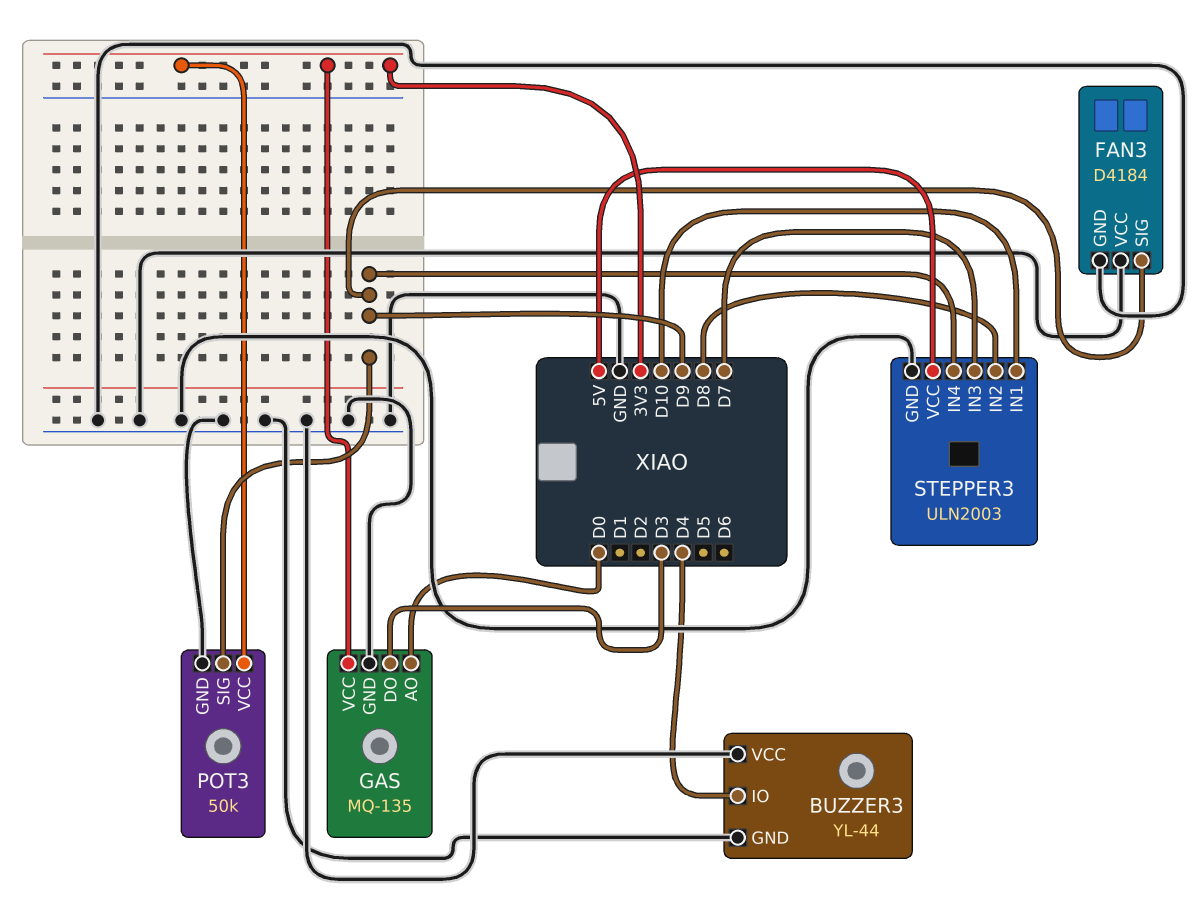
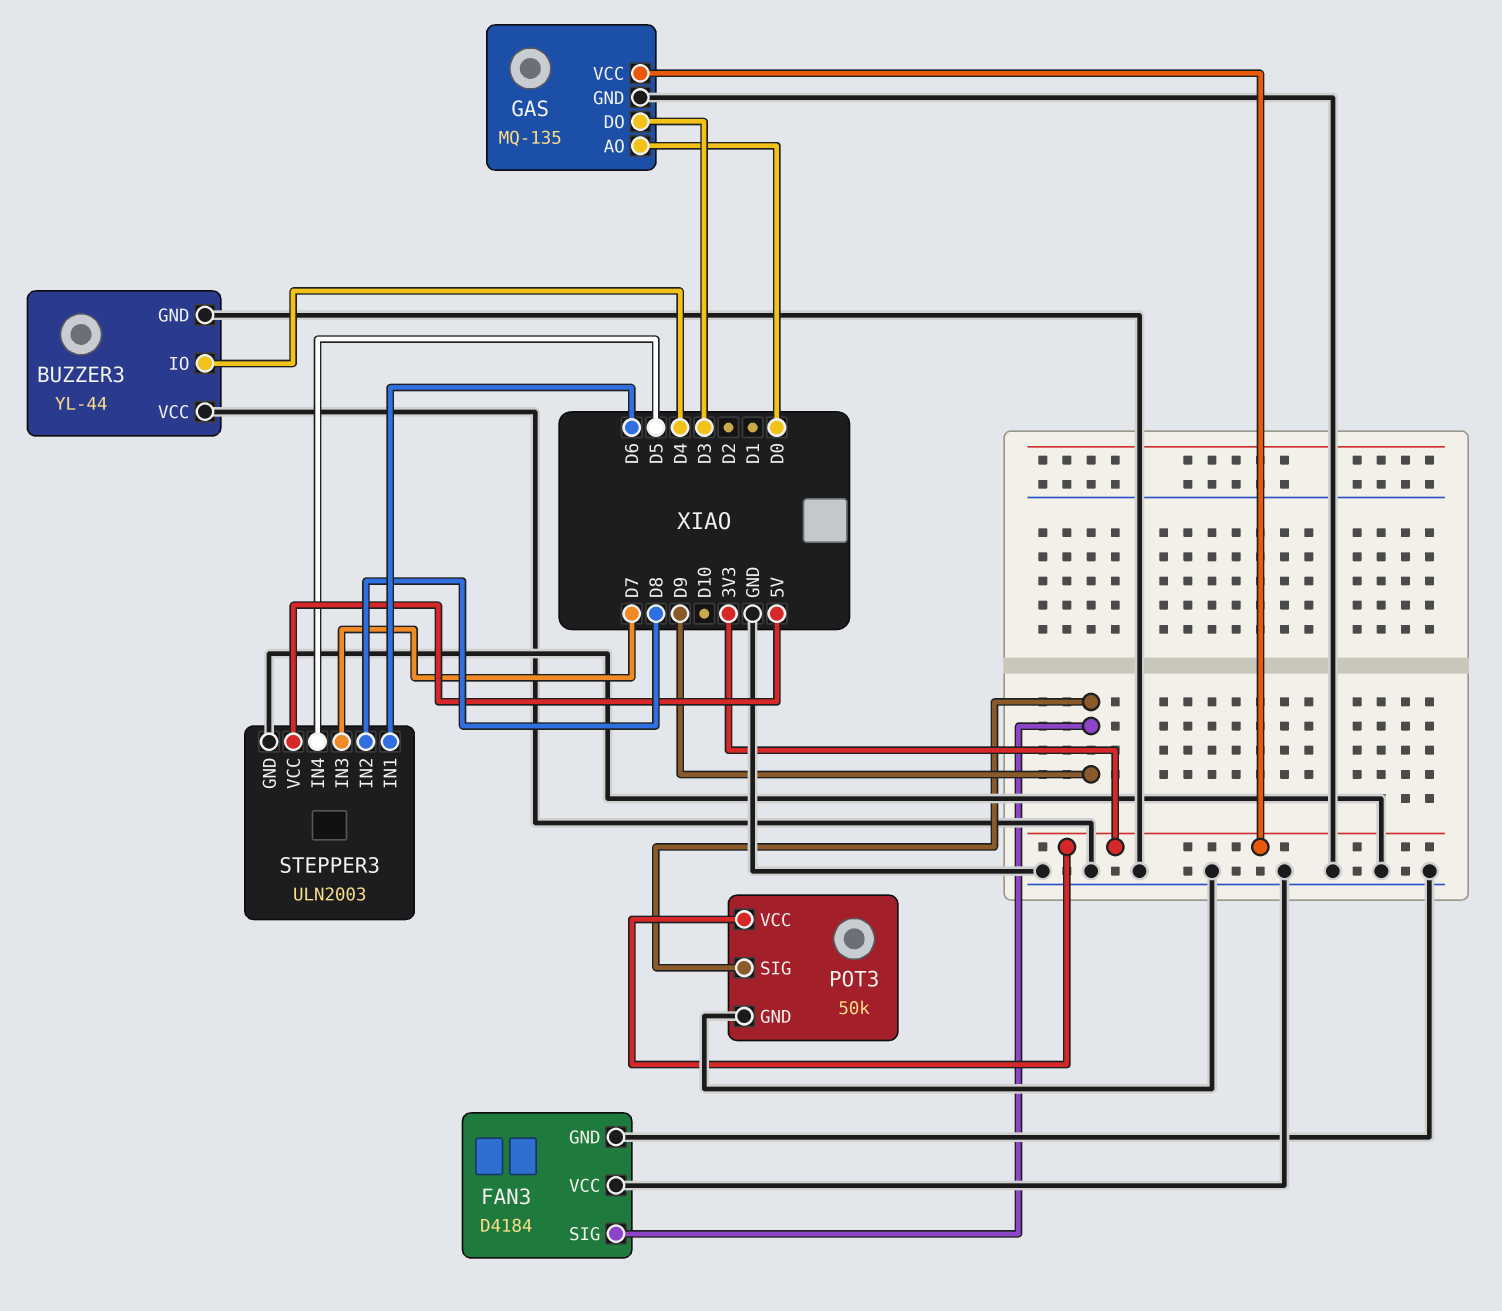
STEPPER3 pin IN1: D10 -> D6
STEPPER3 pin IN4: D9 -> D5

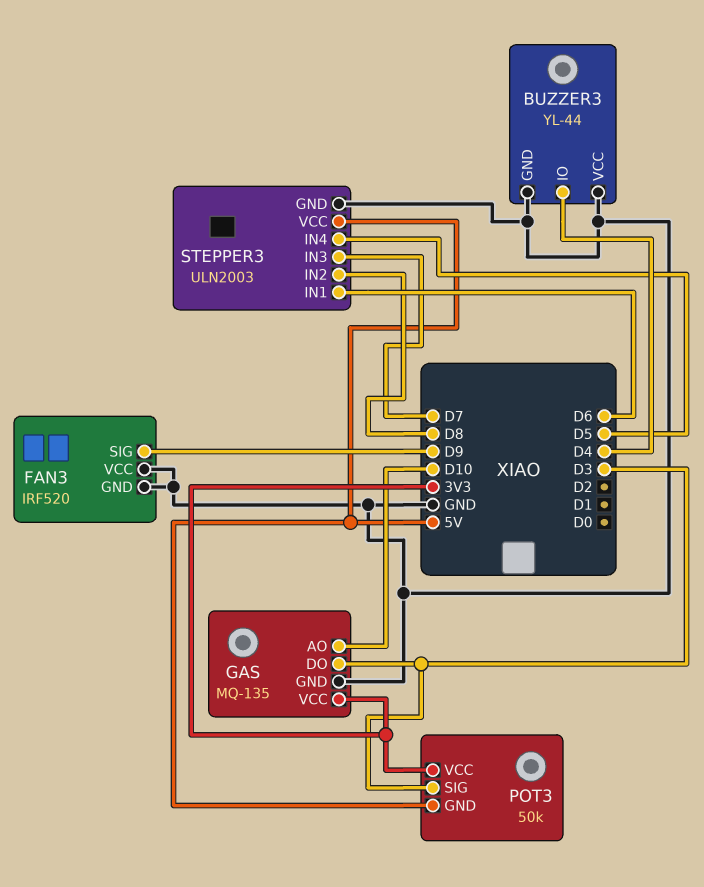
FAN3: D4184 -> IRF520
GAS pin AO: D0 -> D10
POT3 pin GND: GND -> 5V
POT3 pin SIG: D9 -> D3

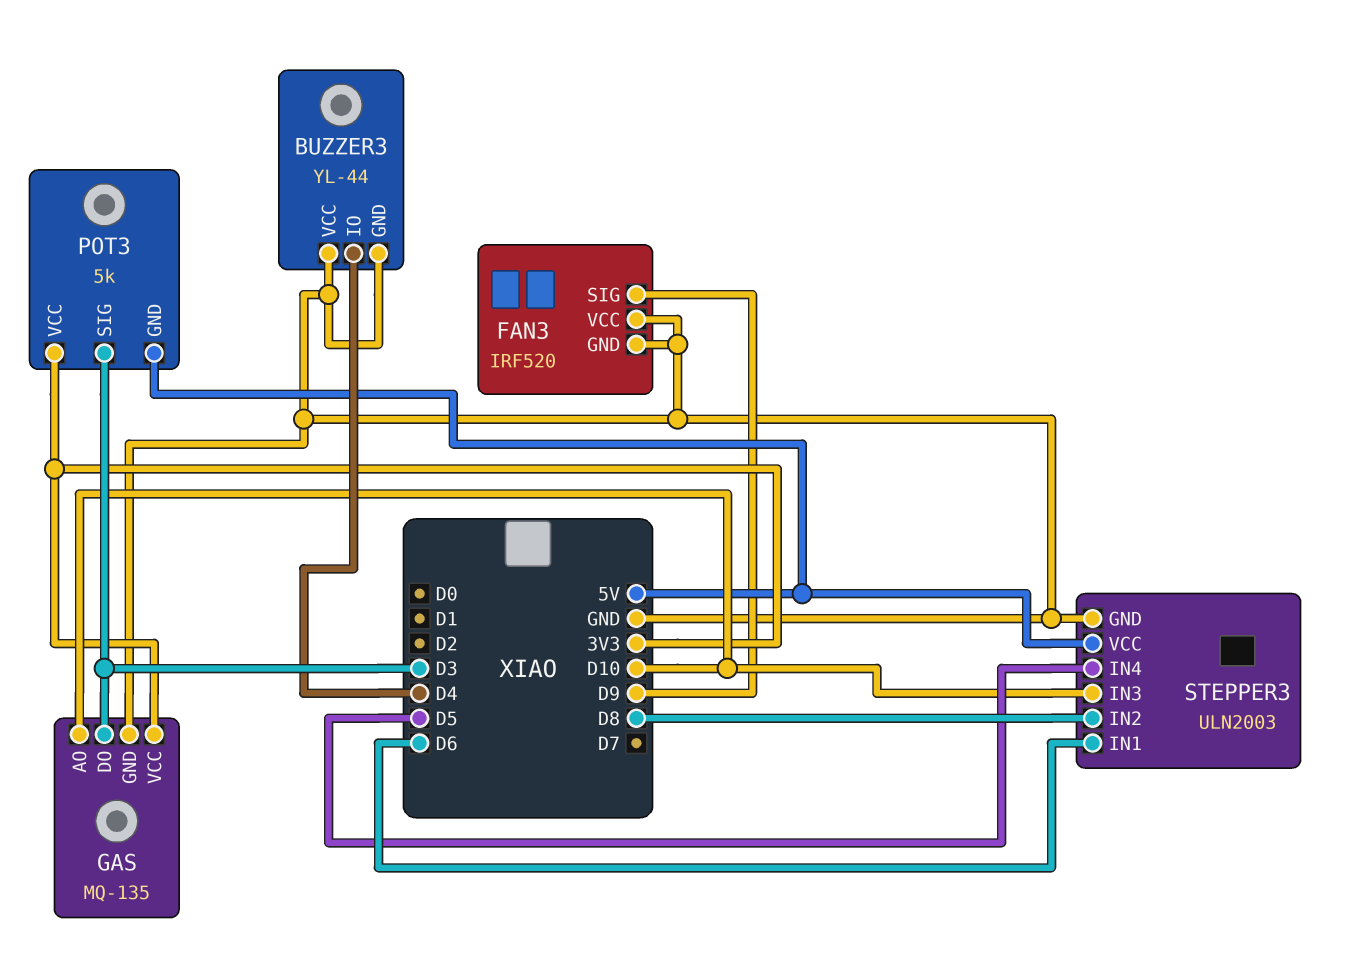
POT3: 50k -> 5k
STEPPER3 pin IN3: D7 -> D10

